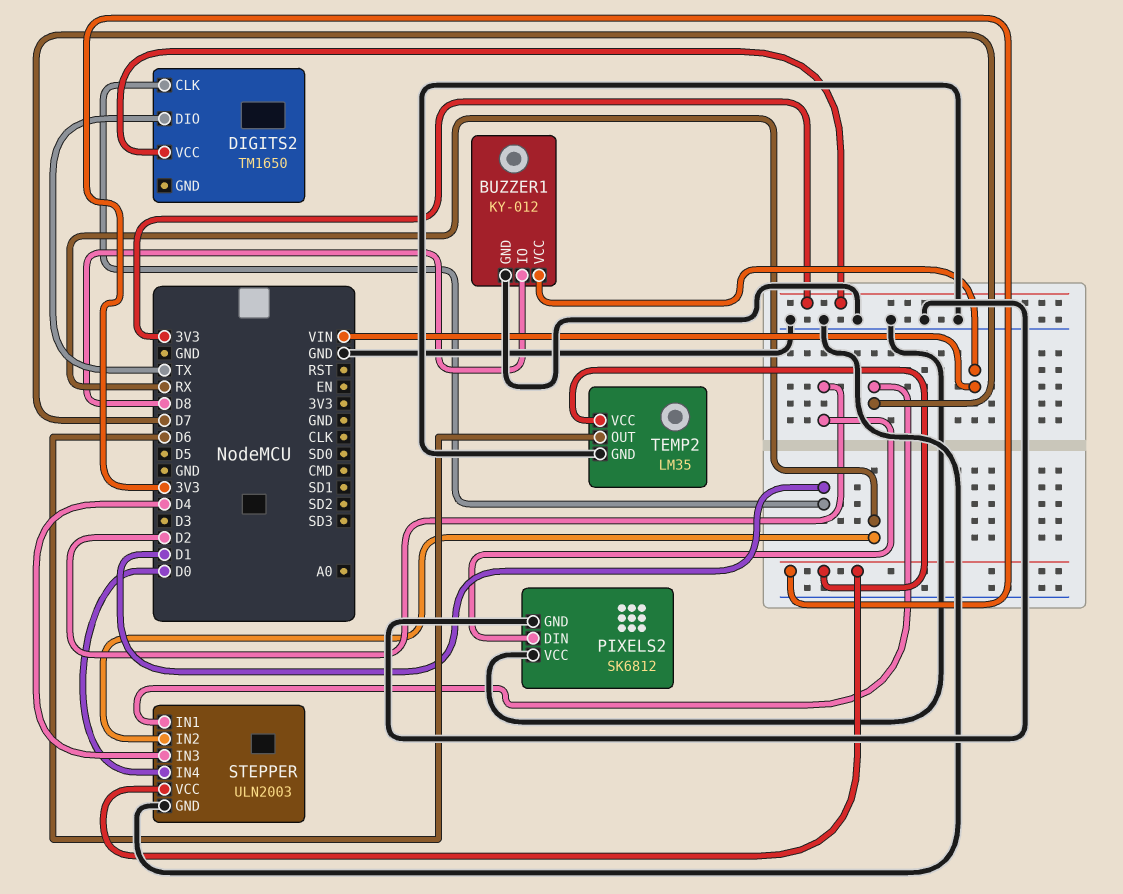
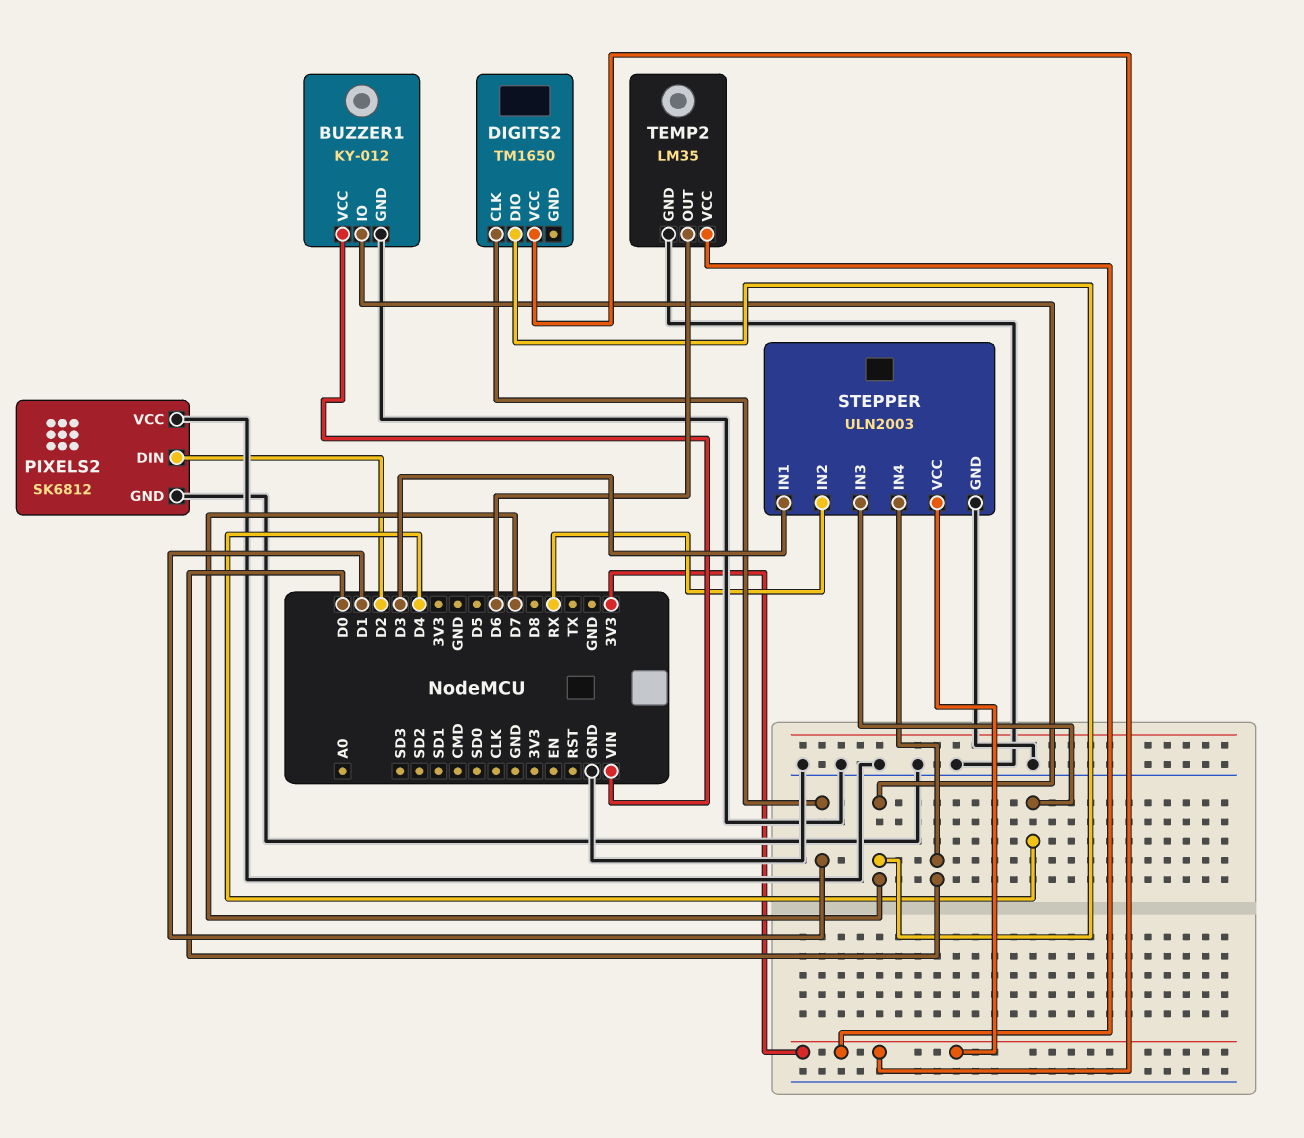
BUZZER1 pin IO: D8 -> D7
DIGITS2 pin DIO: TX -> D7
STEPPER pin IN1: D7 -> D3

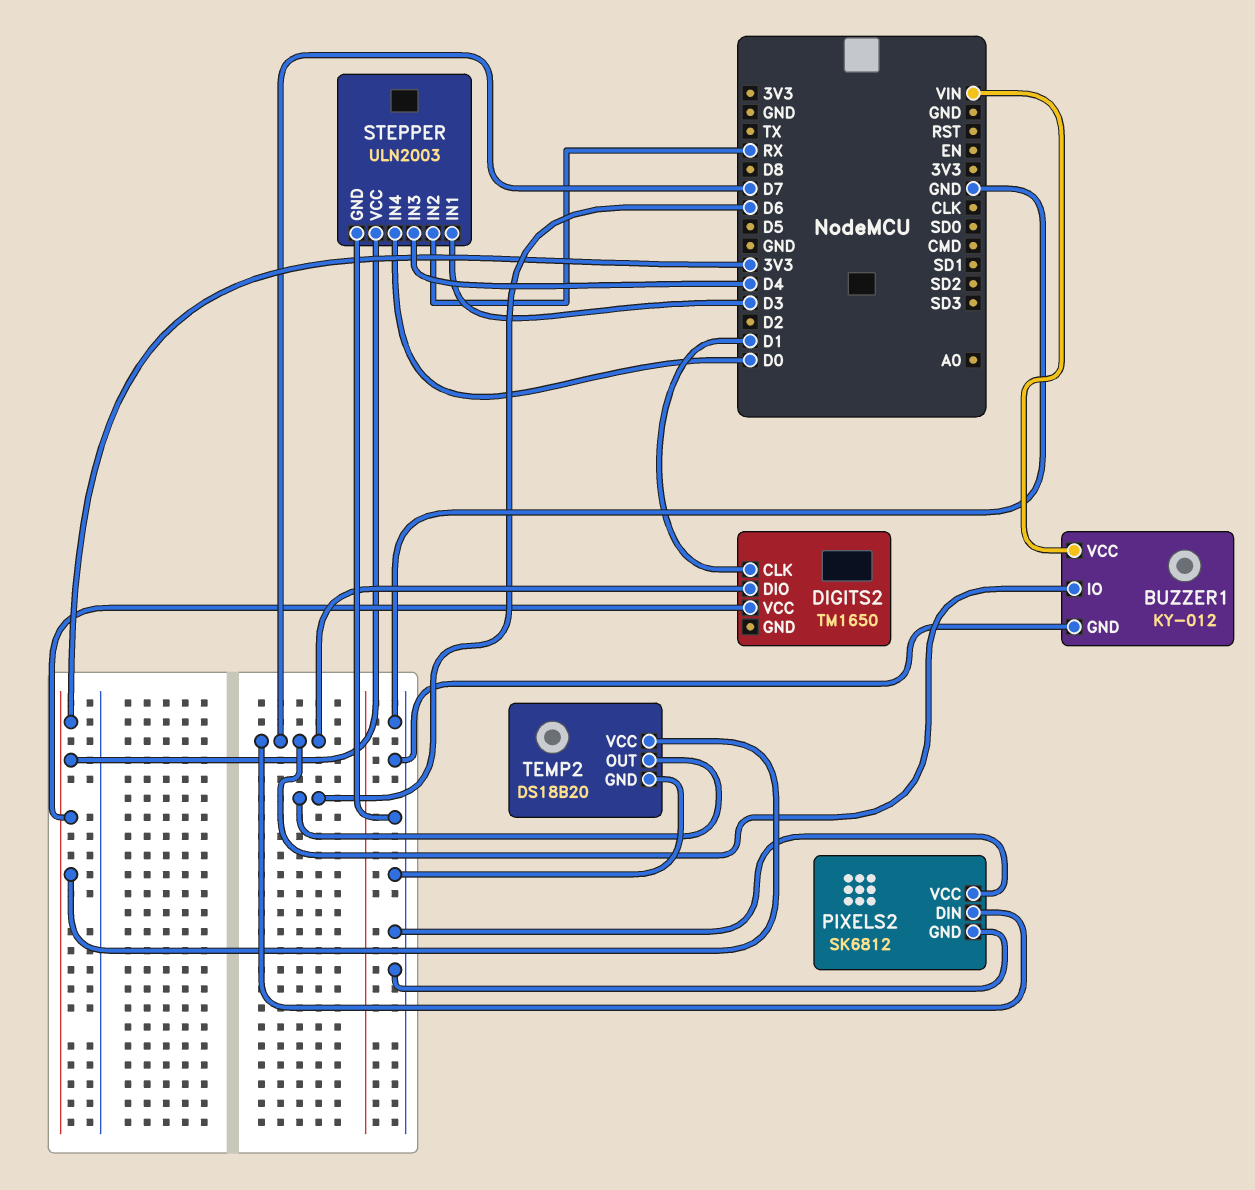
PIXELS2 pin DIN: D2 -> D7
TEMP2: LM35 -> DS18B20

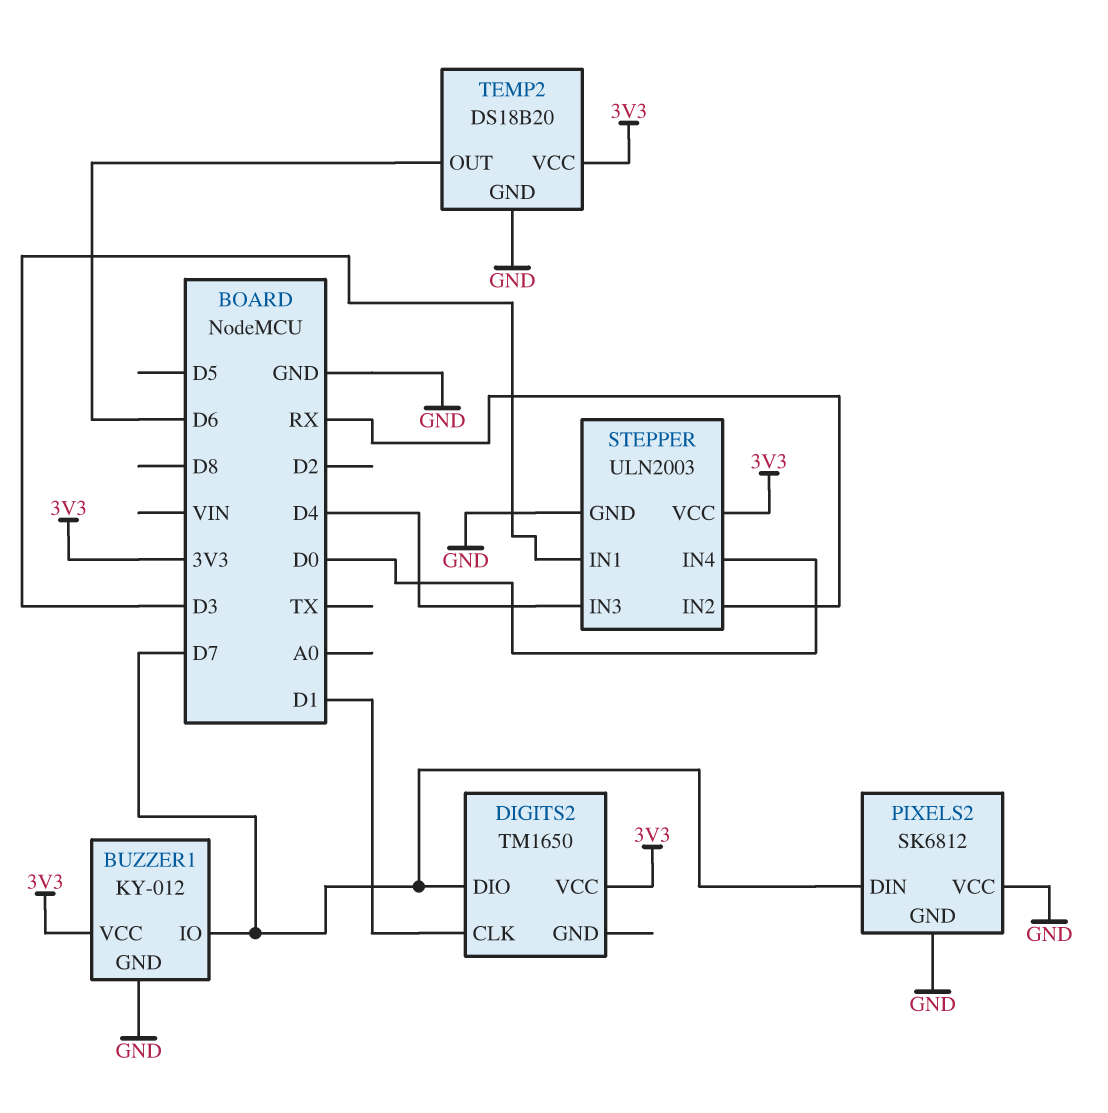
BUZZER1 pin VCC: VIN -> 3V3

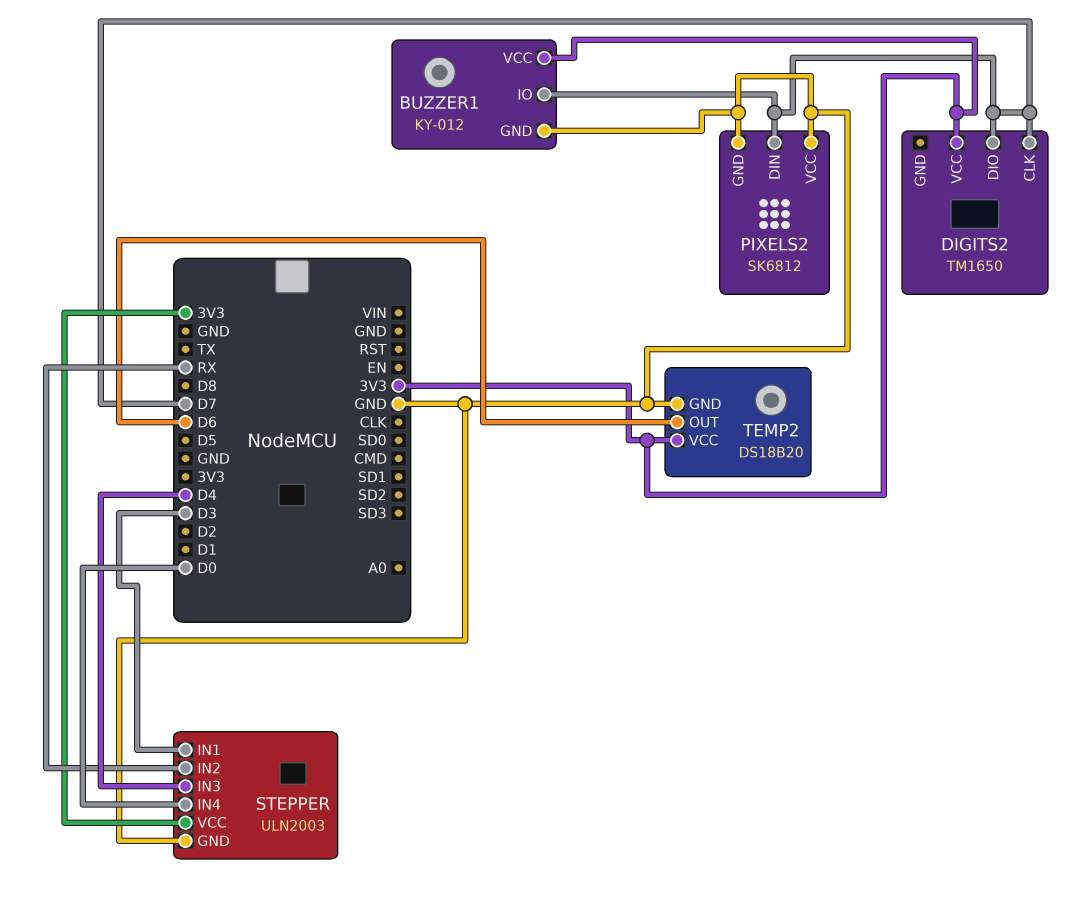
DIGITS2 pin CLK: D1 -> D7

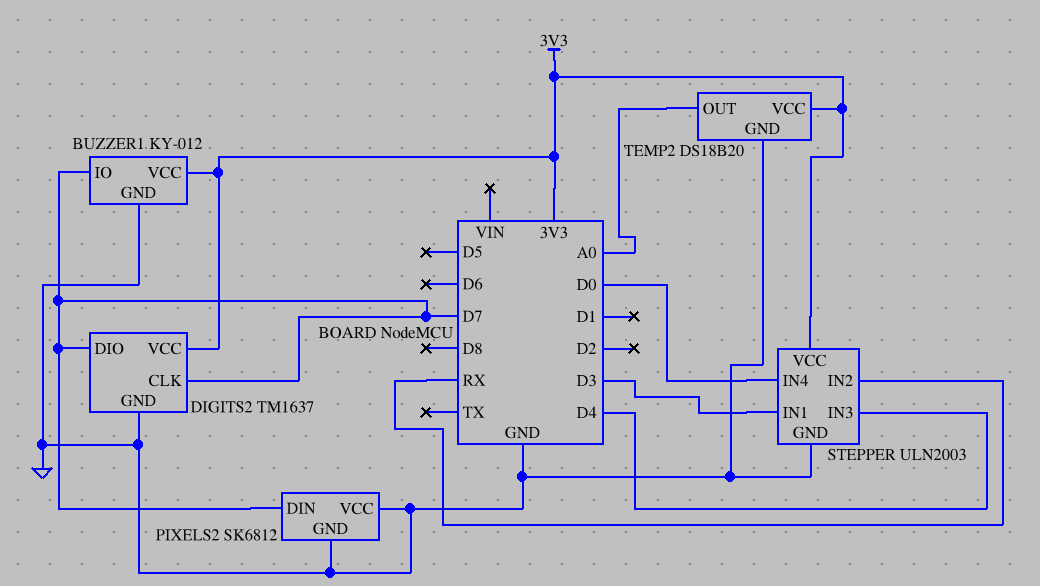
DIGITS2: TM1650 -> TM1637
DIGITS2 pin GND: none -> GND
TEMP2 pin OUT: D6 -> A0

